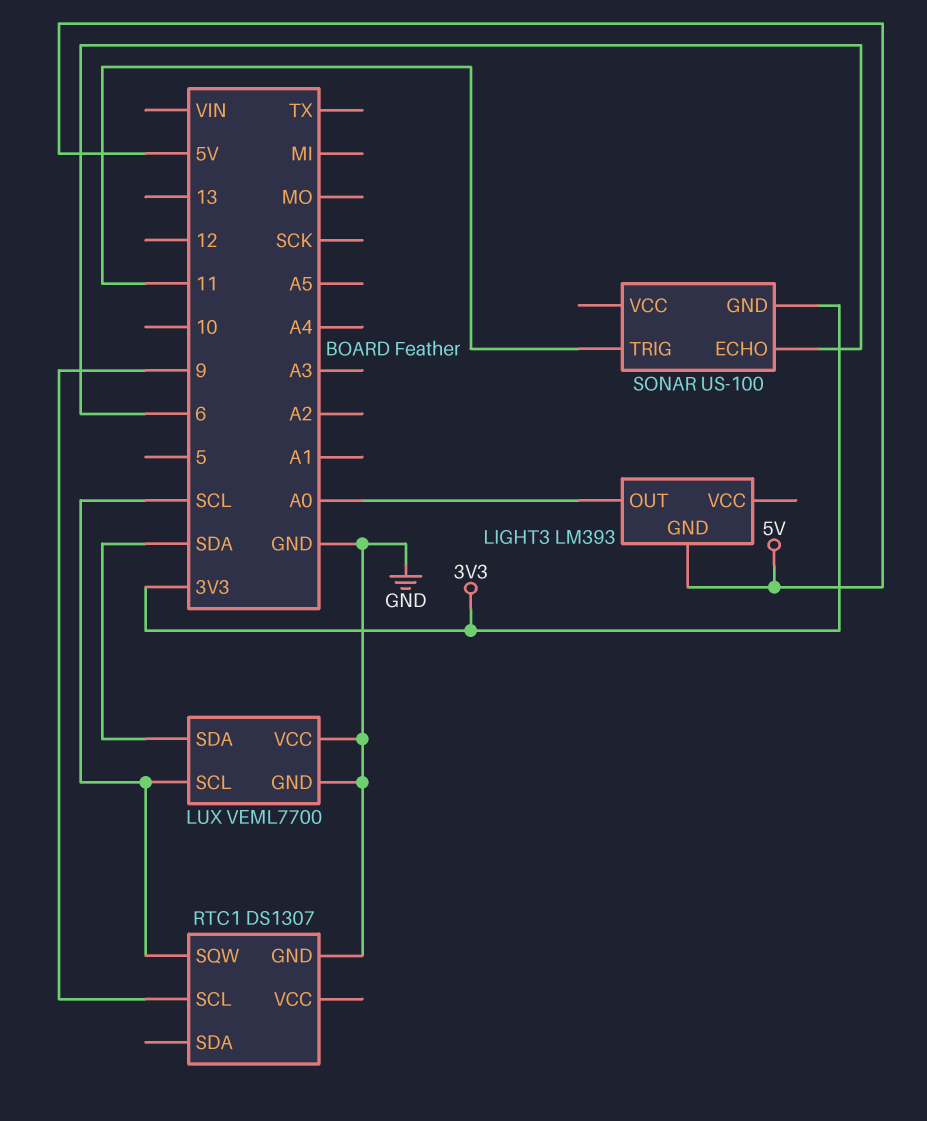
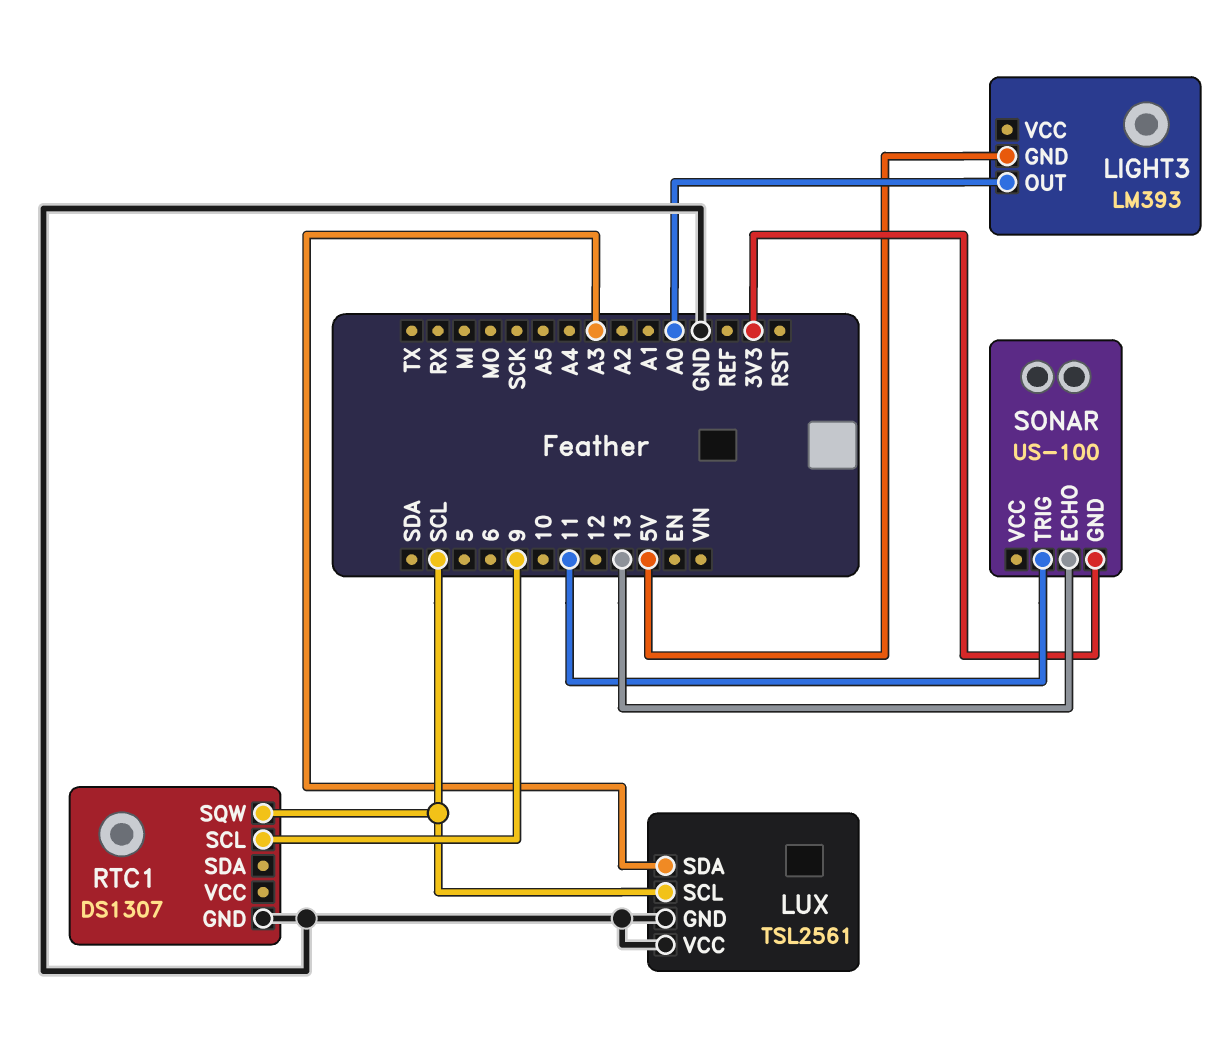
LUX: VEML7700 -> TSL2561
LUX pin SDA: SDA -> A3
SONAR pin ECHO: 6 -> 13

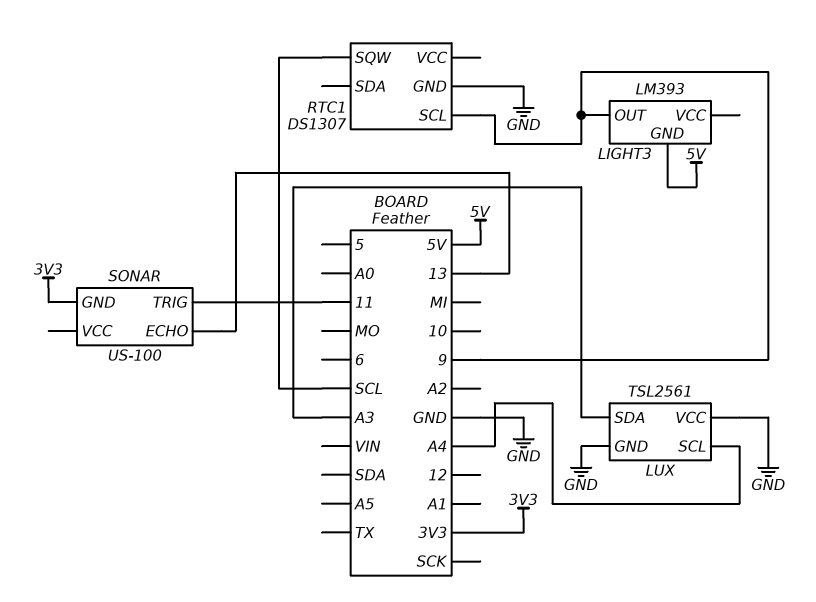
LIGHT3 pin OUT: A0 -> 9
LUX pin SCL: SCL -> A4

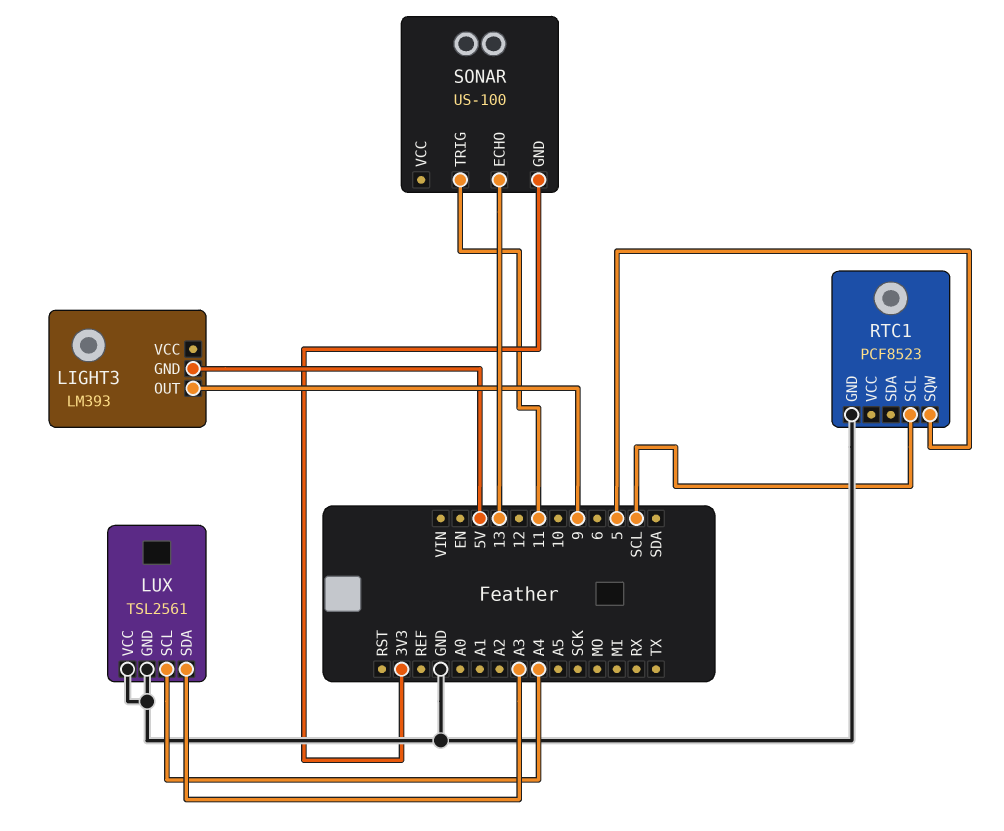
RTC1: DS1307 -> PCF8523
RTC1 pin SCL: 9 -> SCL
RTC1 pin SQW: SCL -> 5

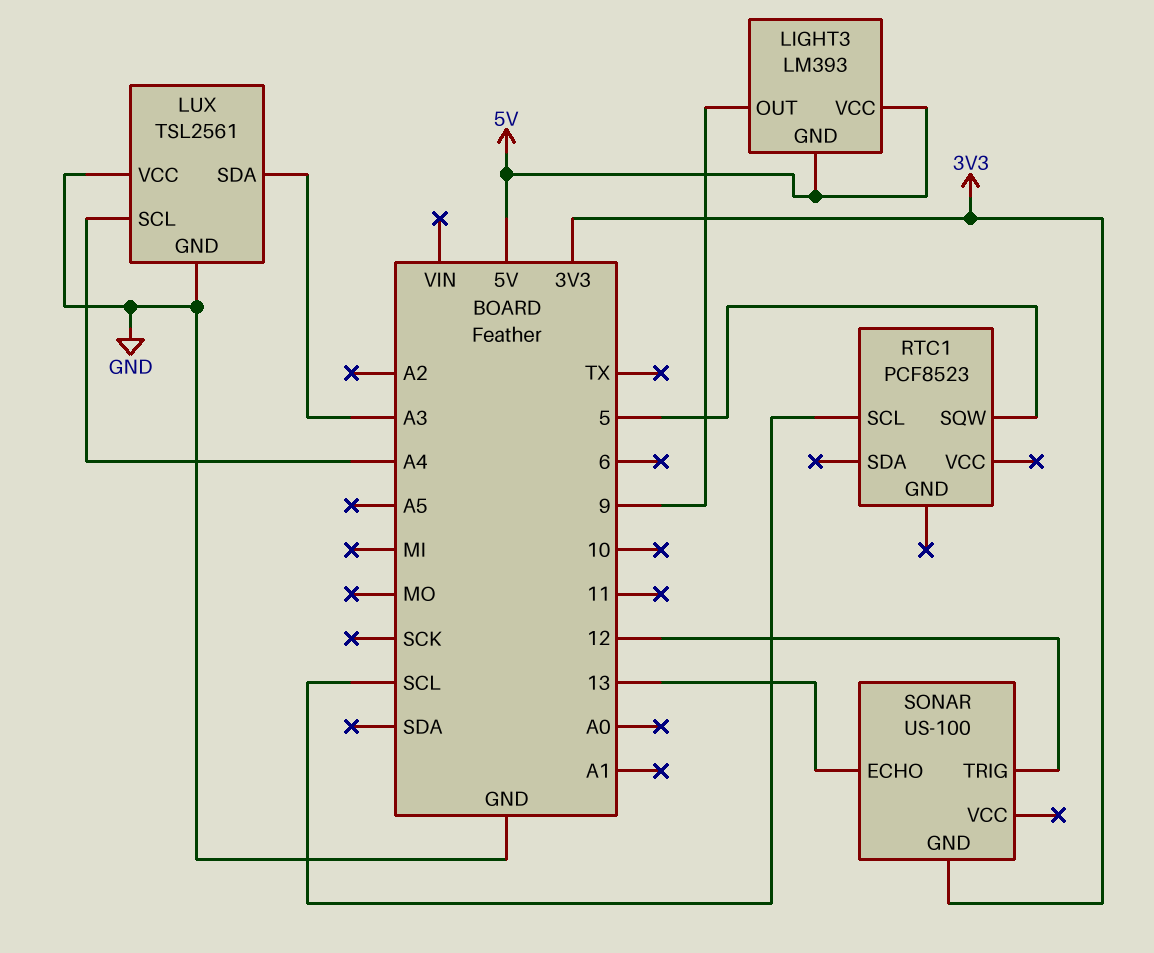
LIGHT3 pin VCC: none -> 5V
RTC1 pin GND: GND -> none
SONAR pin TRIG: 11 -> 12

